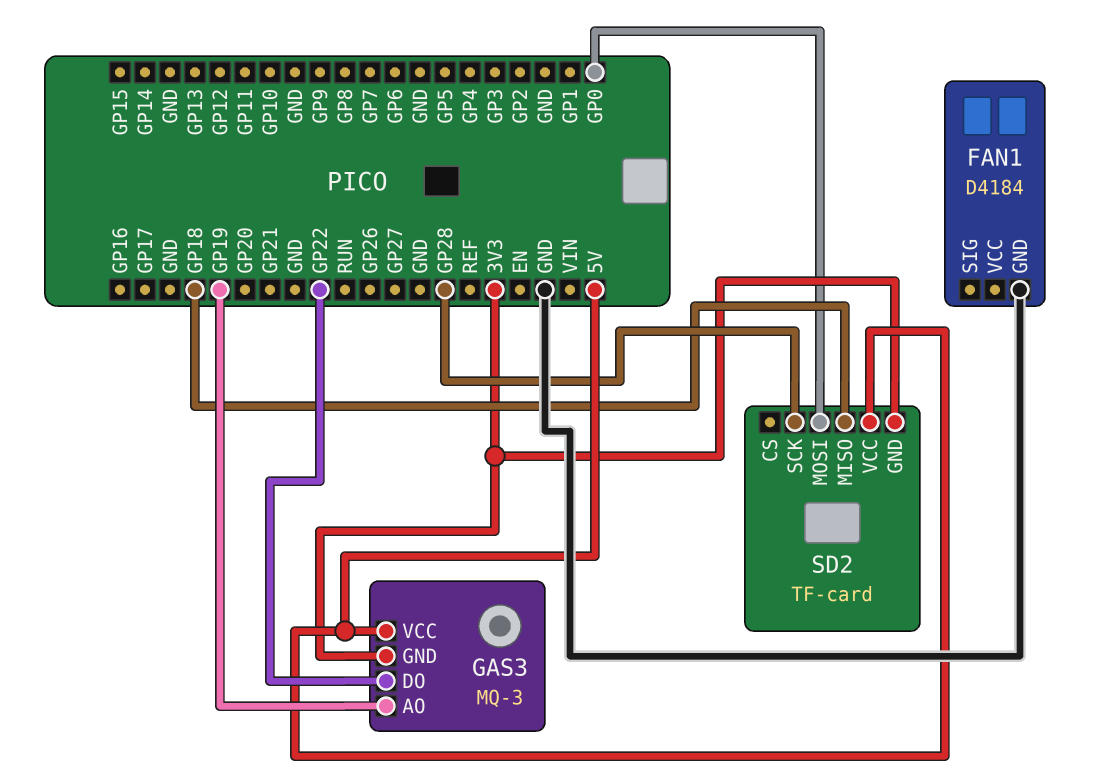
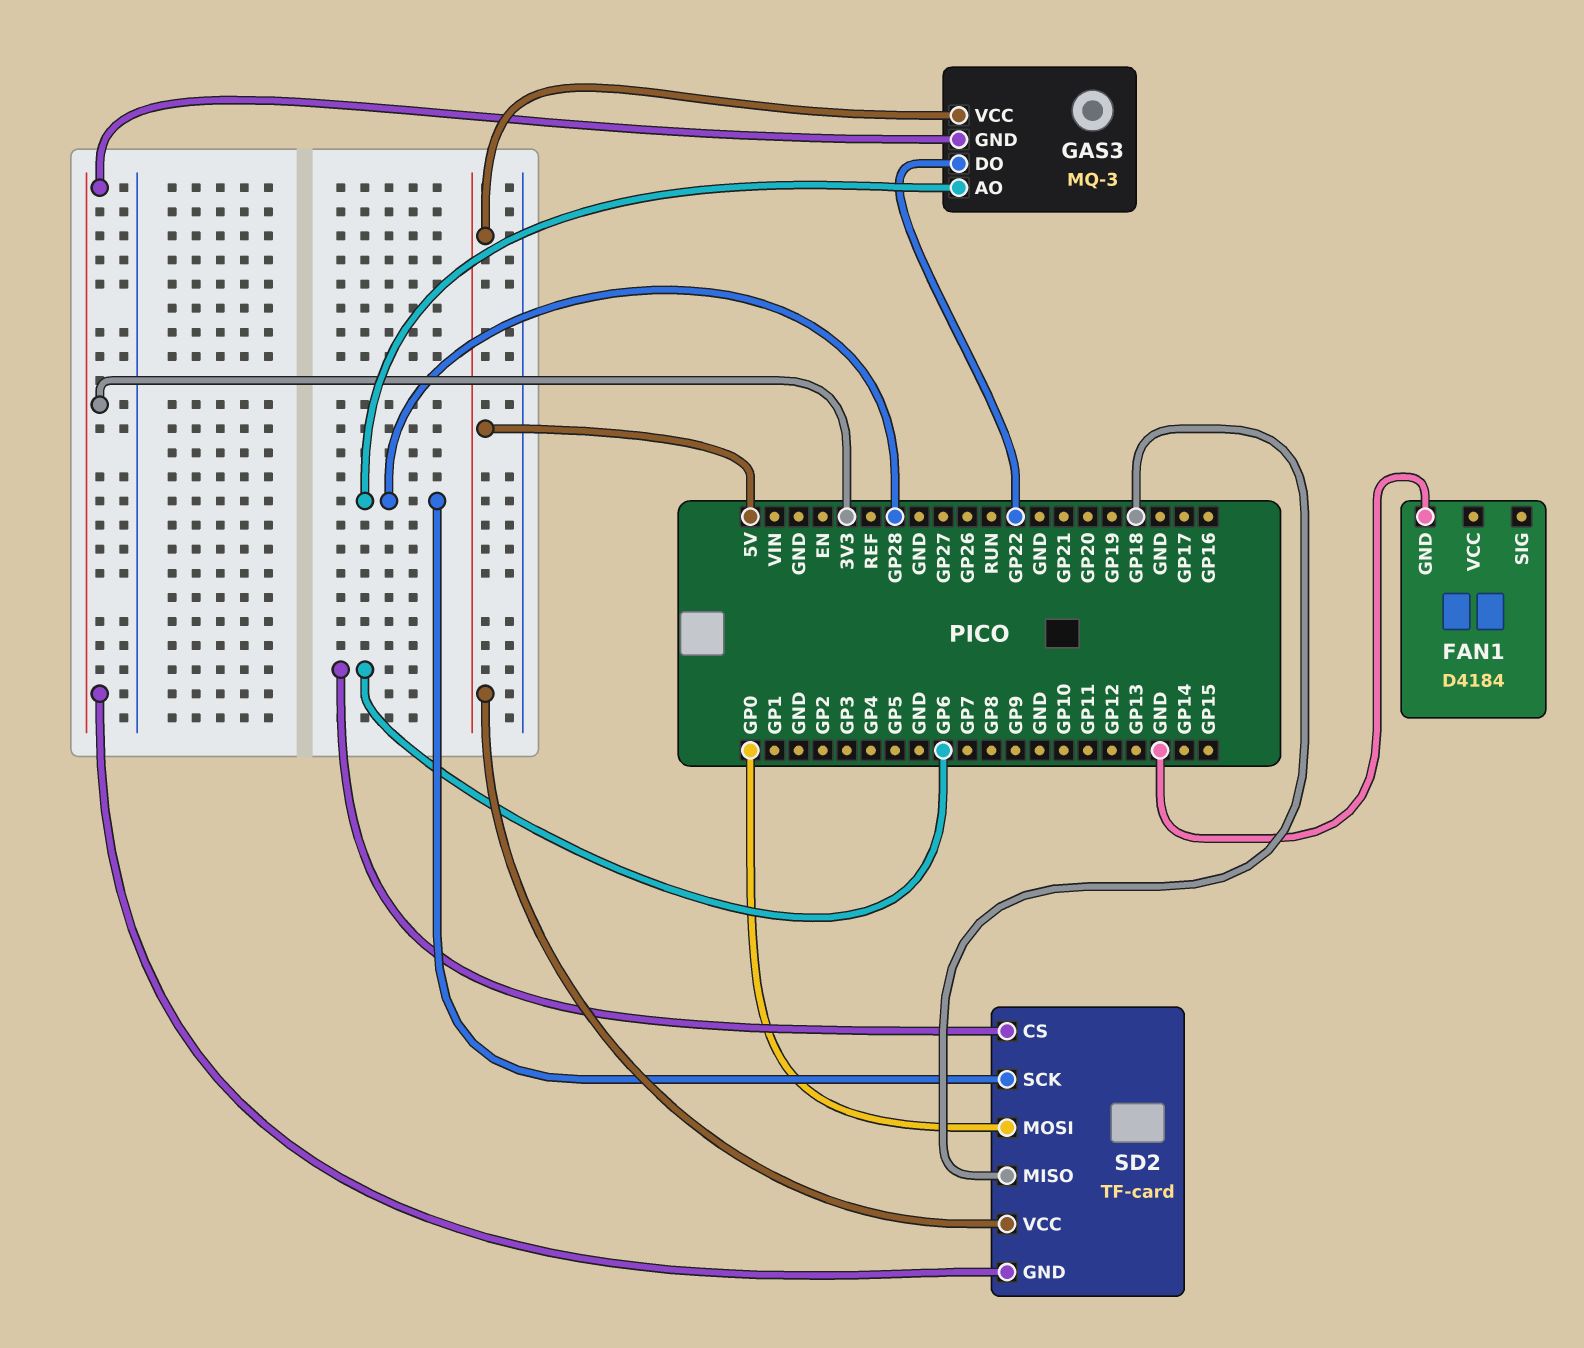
GAS3 pin AO: GP19 -> GP28
SD2 pin CS: none -> GP6

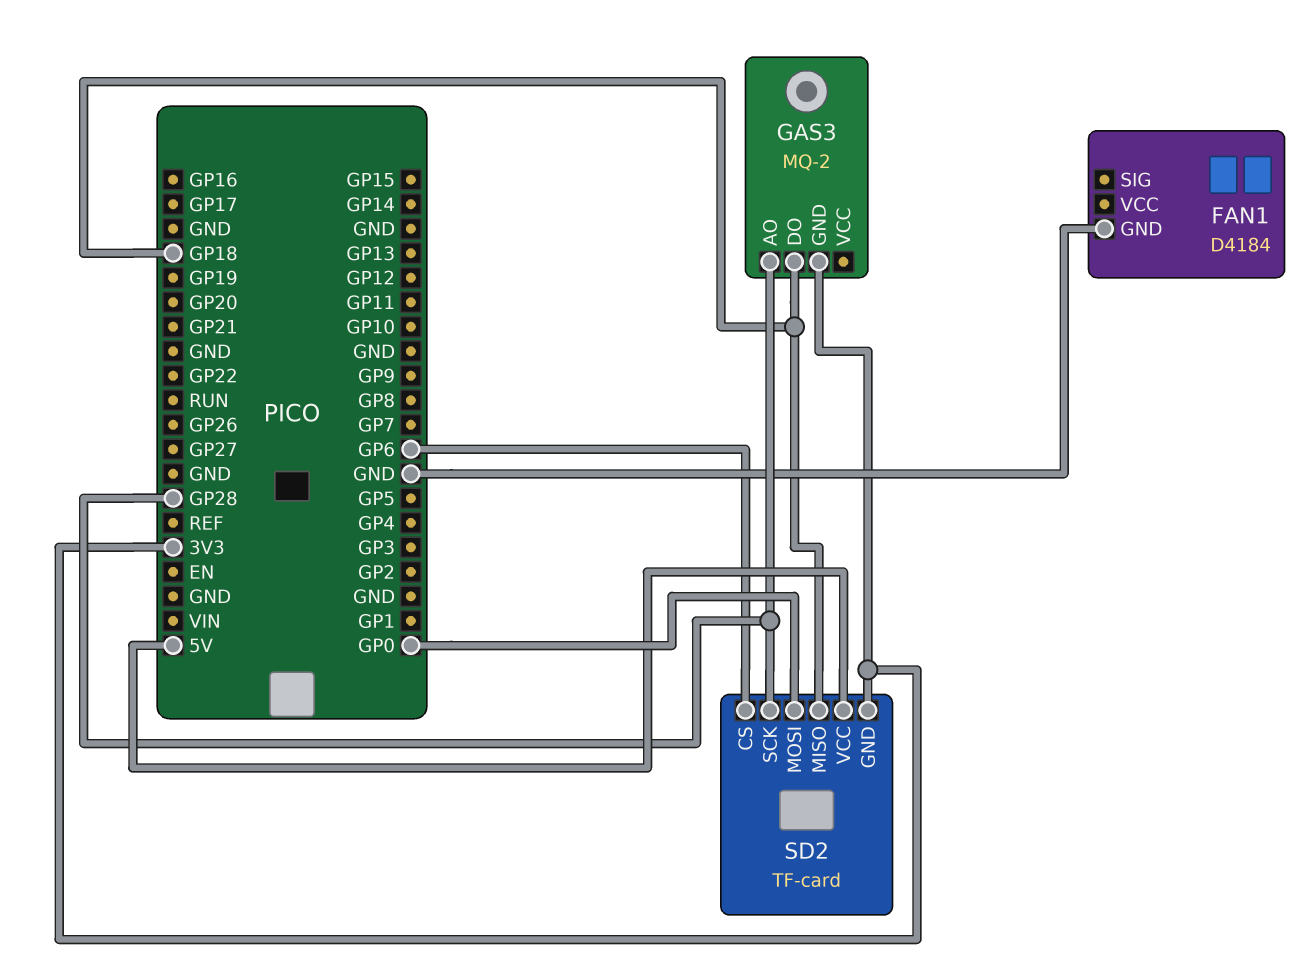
GAS3: MQ-3 -> MQ-2
GAS3 pin DO: GP22 -> GP18
GAS3 pin VCC: 5V -> none

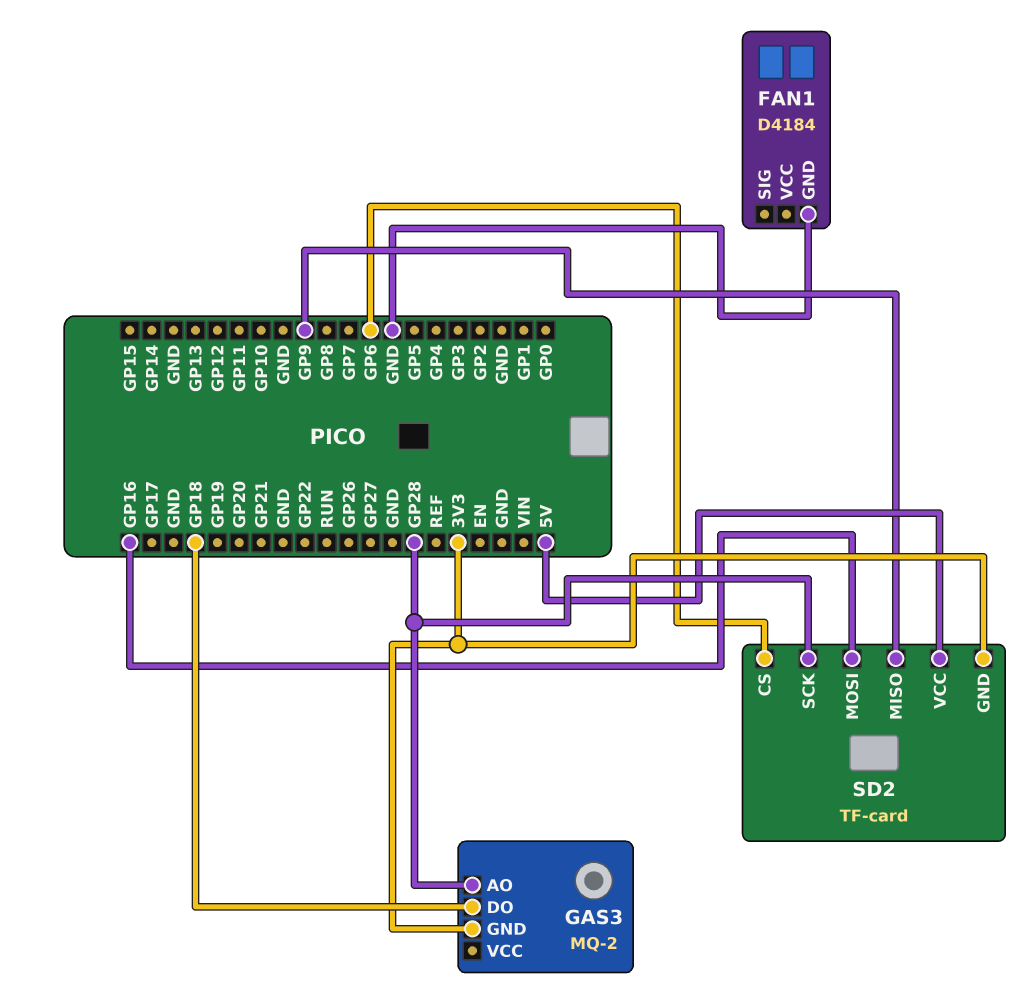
SD2 pin MISO: GP18 -> GP9
SD2 pin MOSI: GP0 -> GP16

